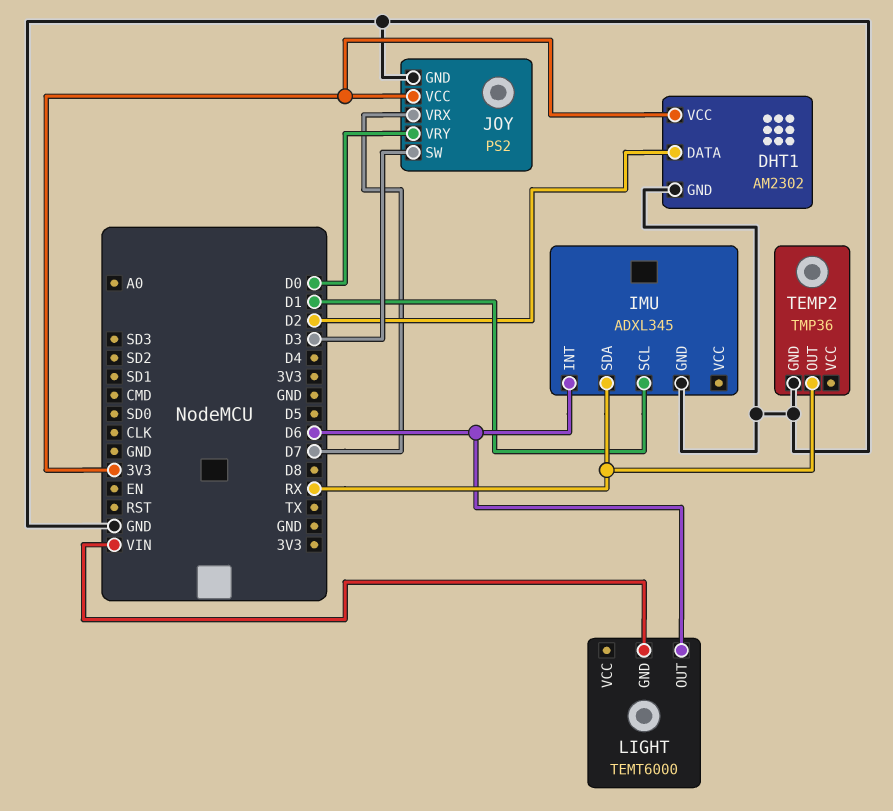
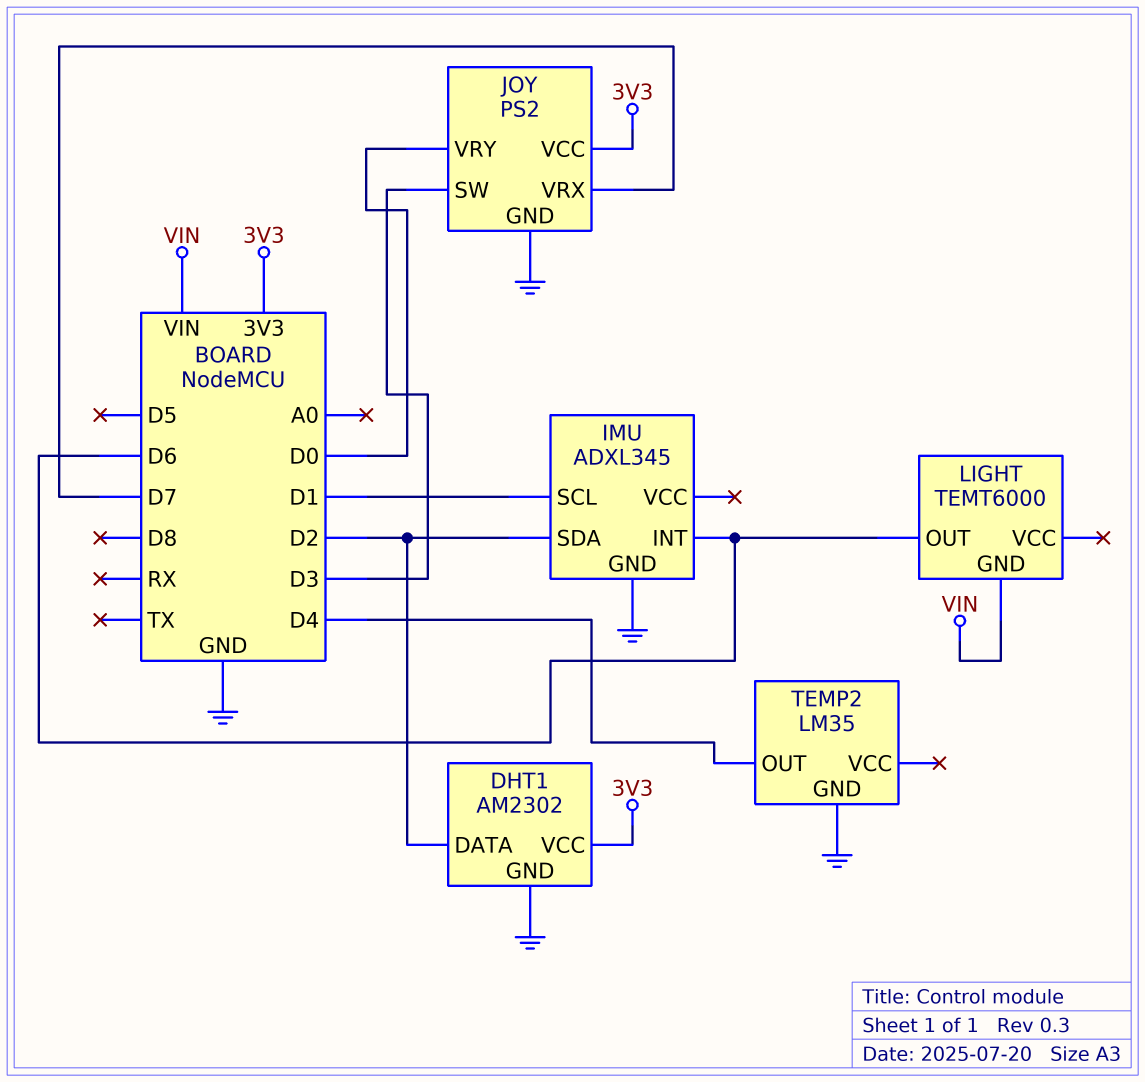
IMU pin SDA: RX -> D2
TEMP2: TMP36 -> LM35
TEMP2 pin OUT: RX -> D4

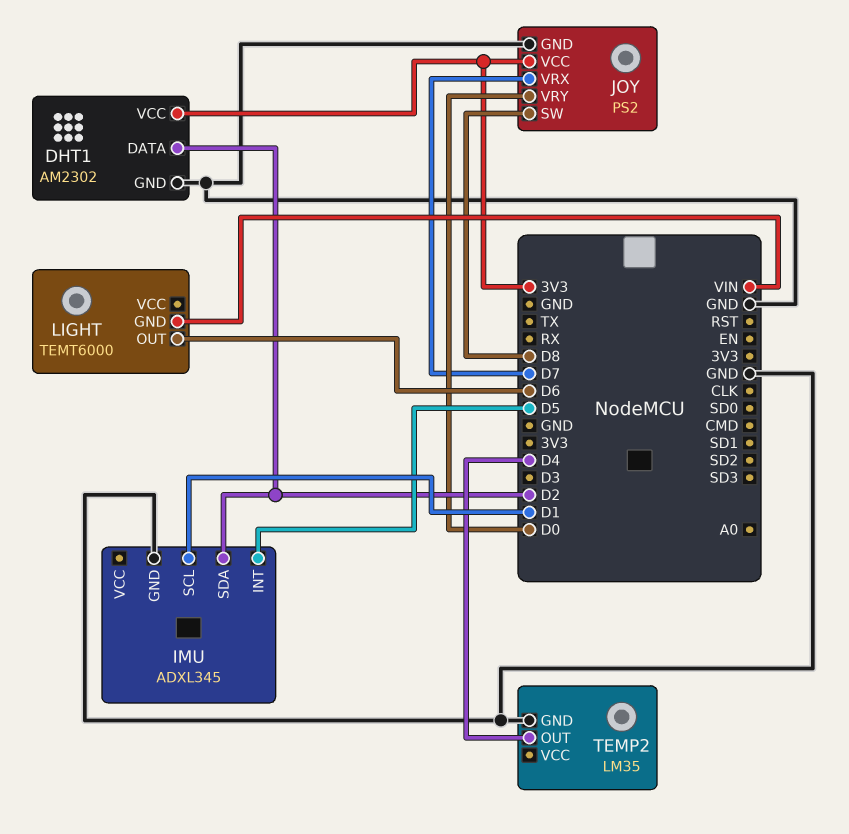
IMU pin INT: D6 -> D5
JOY pin SW: D3 -> D8

